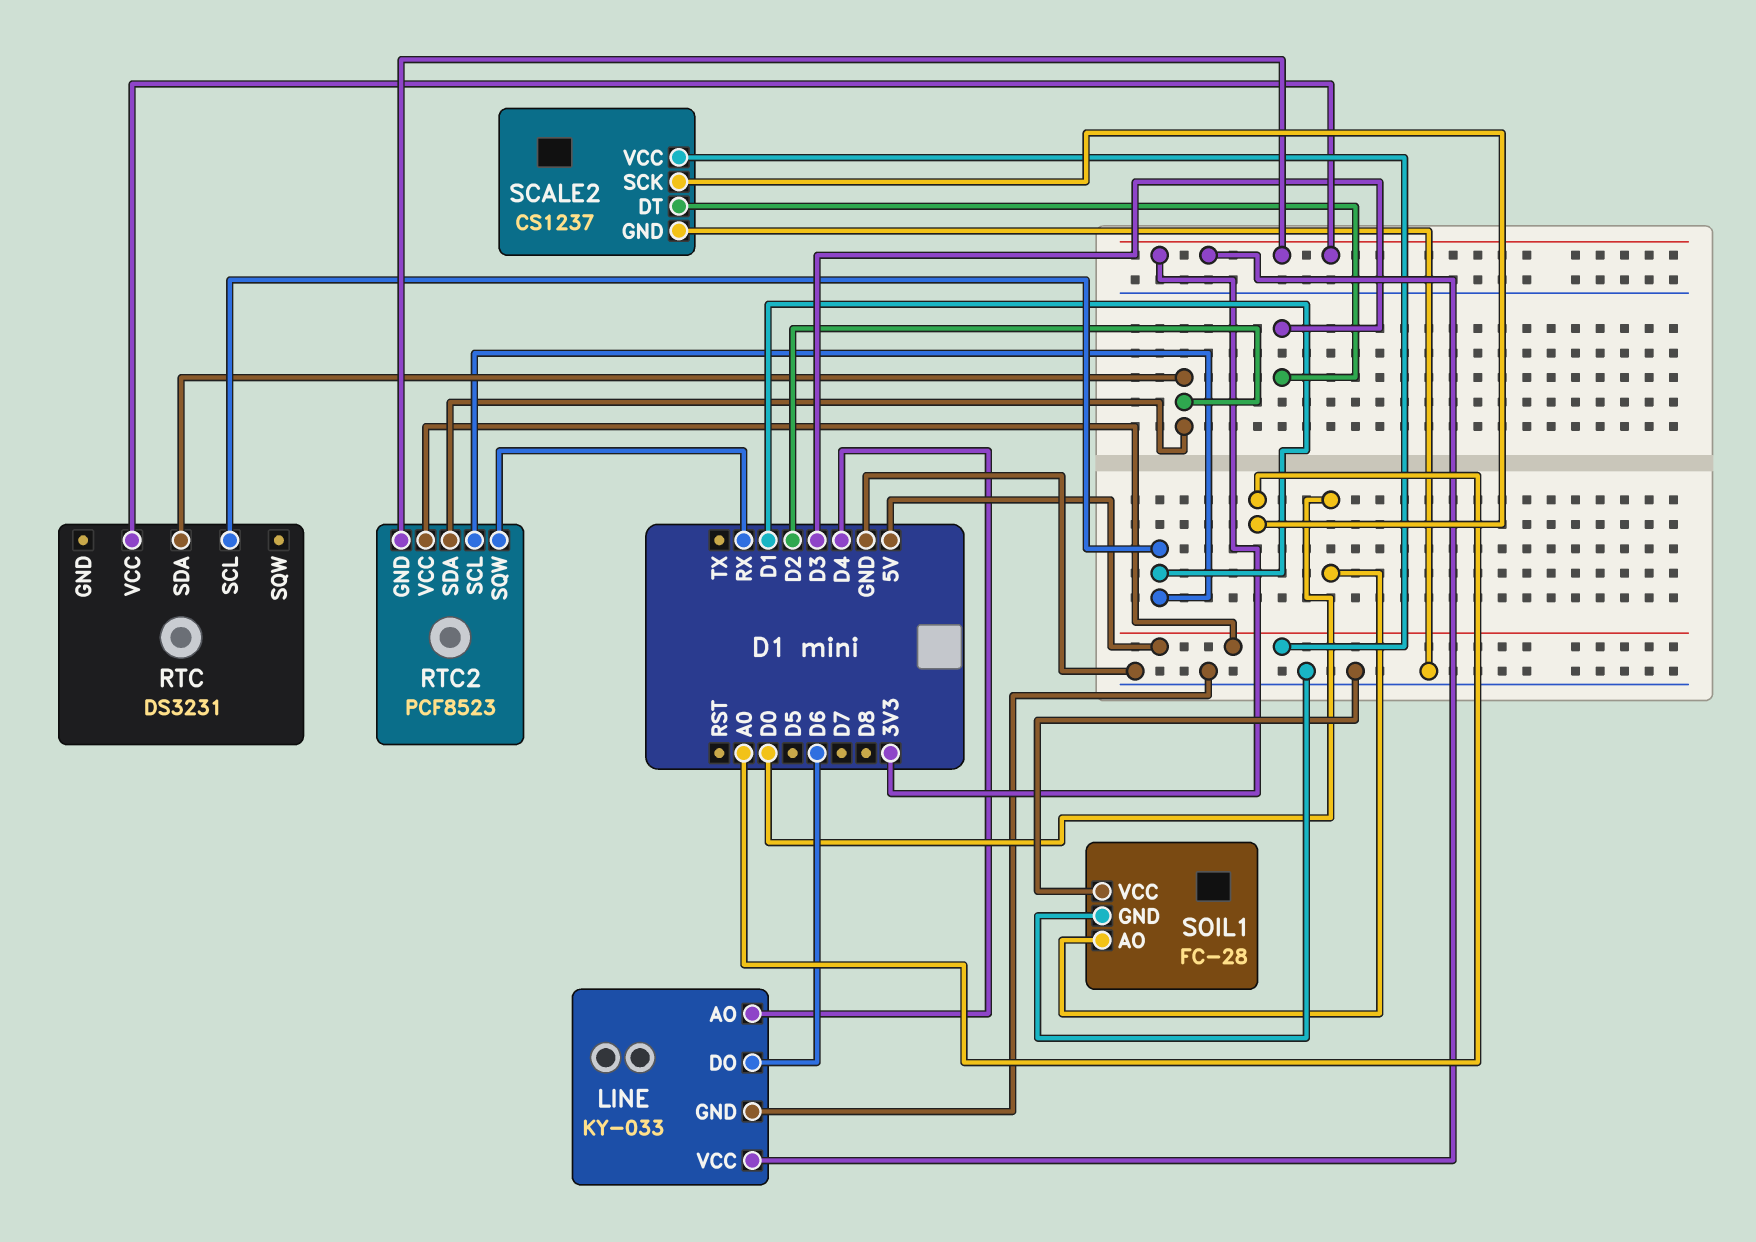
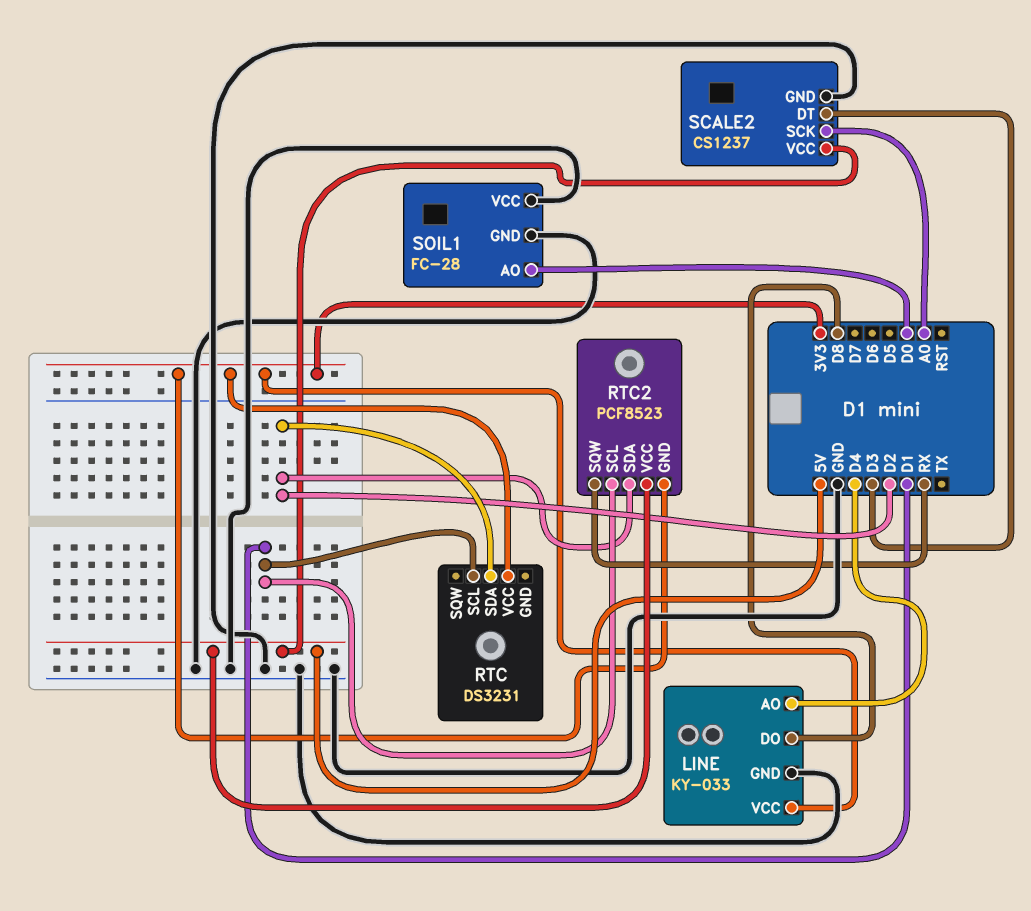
LINE pin DO: D6 -> D8

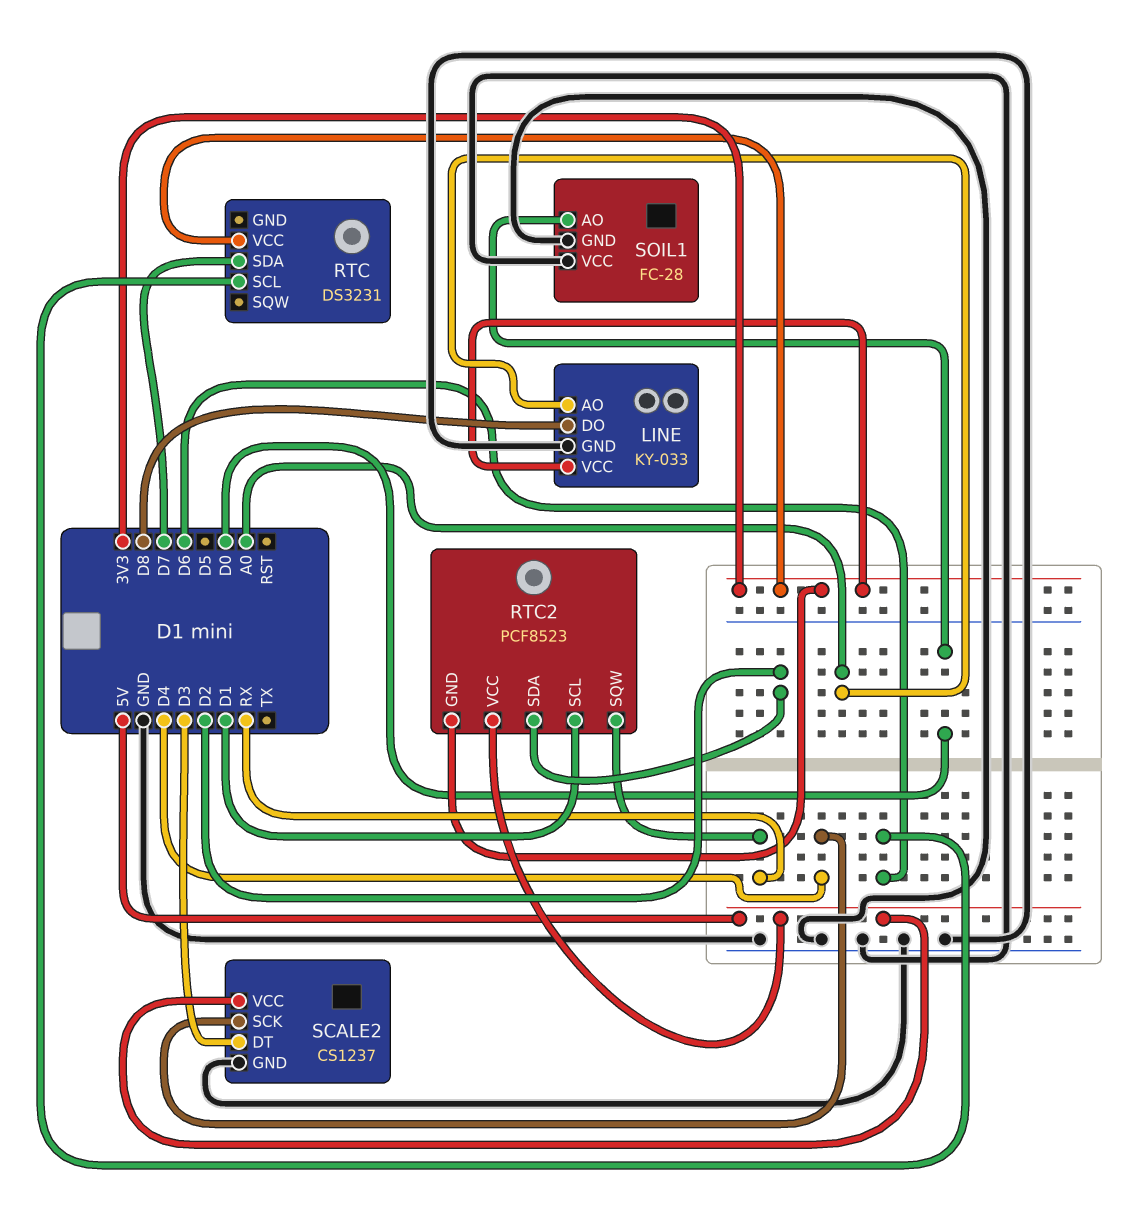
LINE pin AO: D4 -> A0
RTC pin SCL: D1 -> D6
RTC pin SDA: D2 -> D7
SCALE2 pin SCK: A0 -> D4

